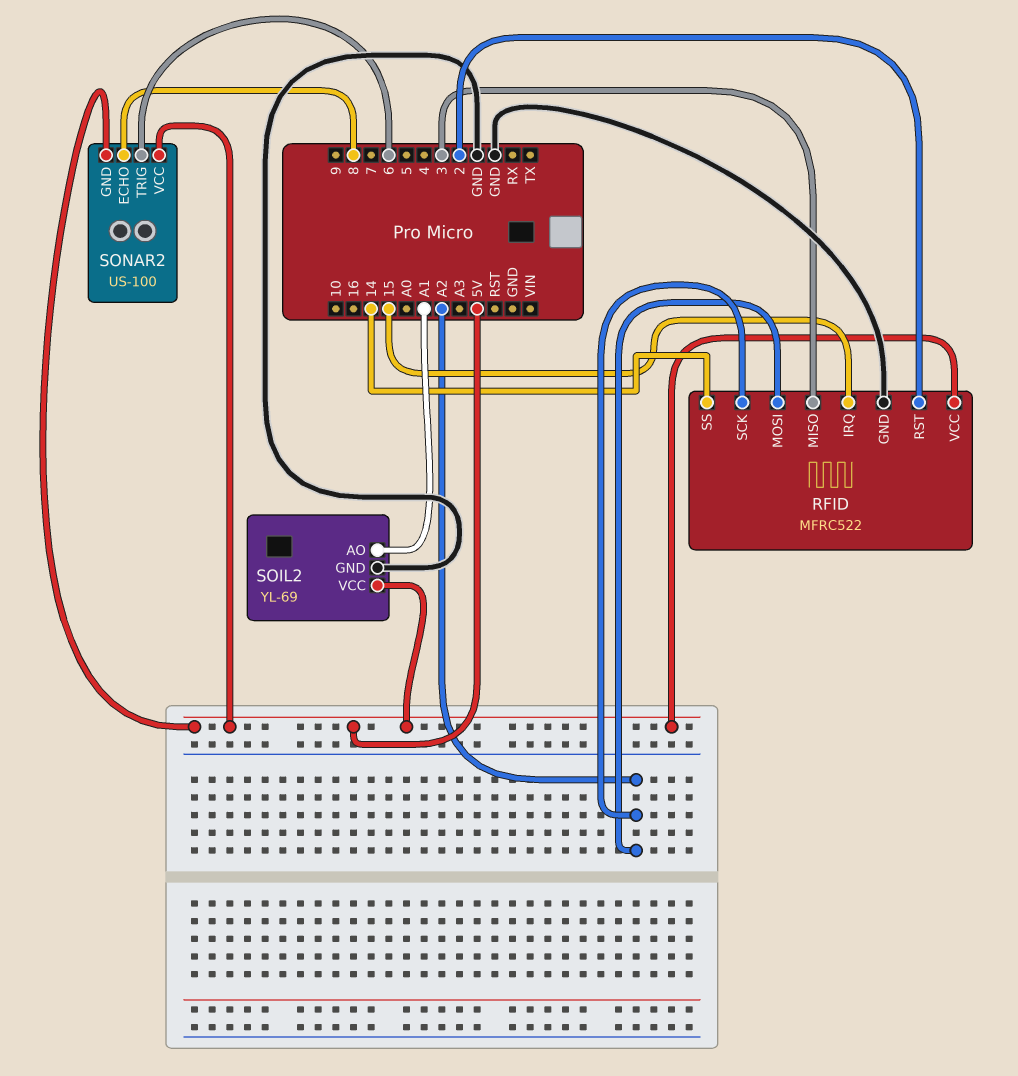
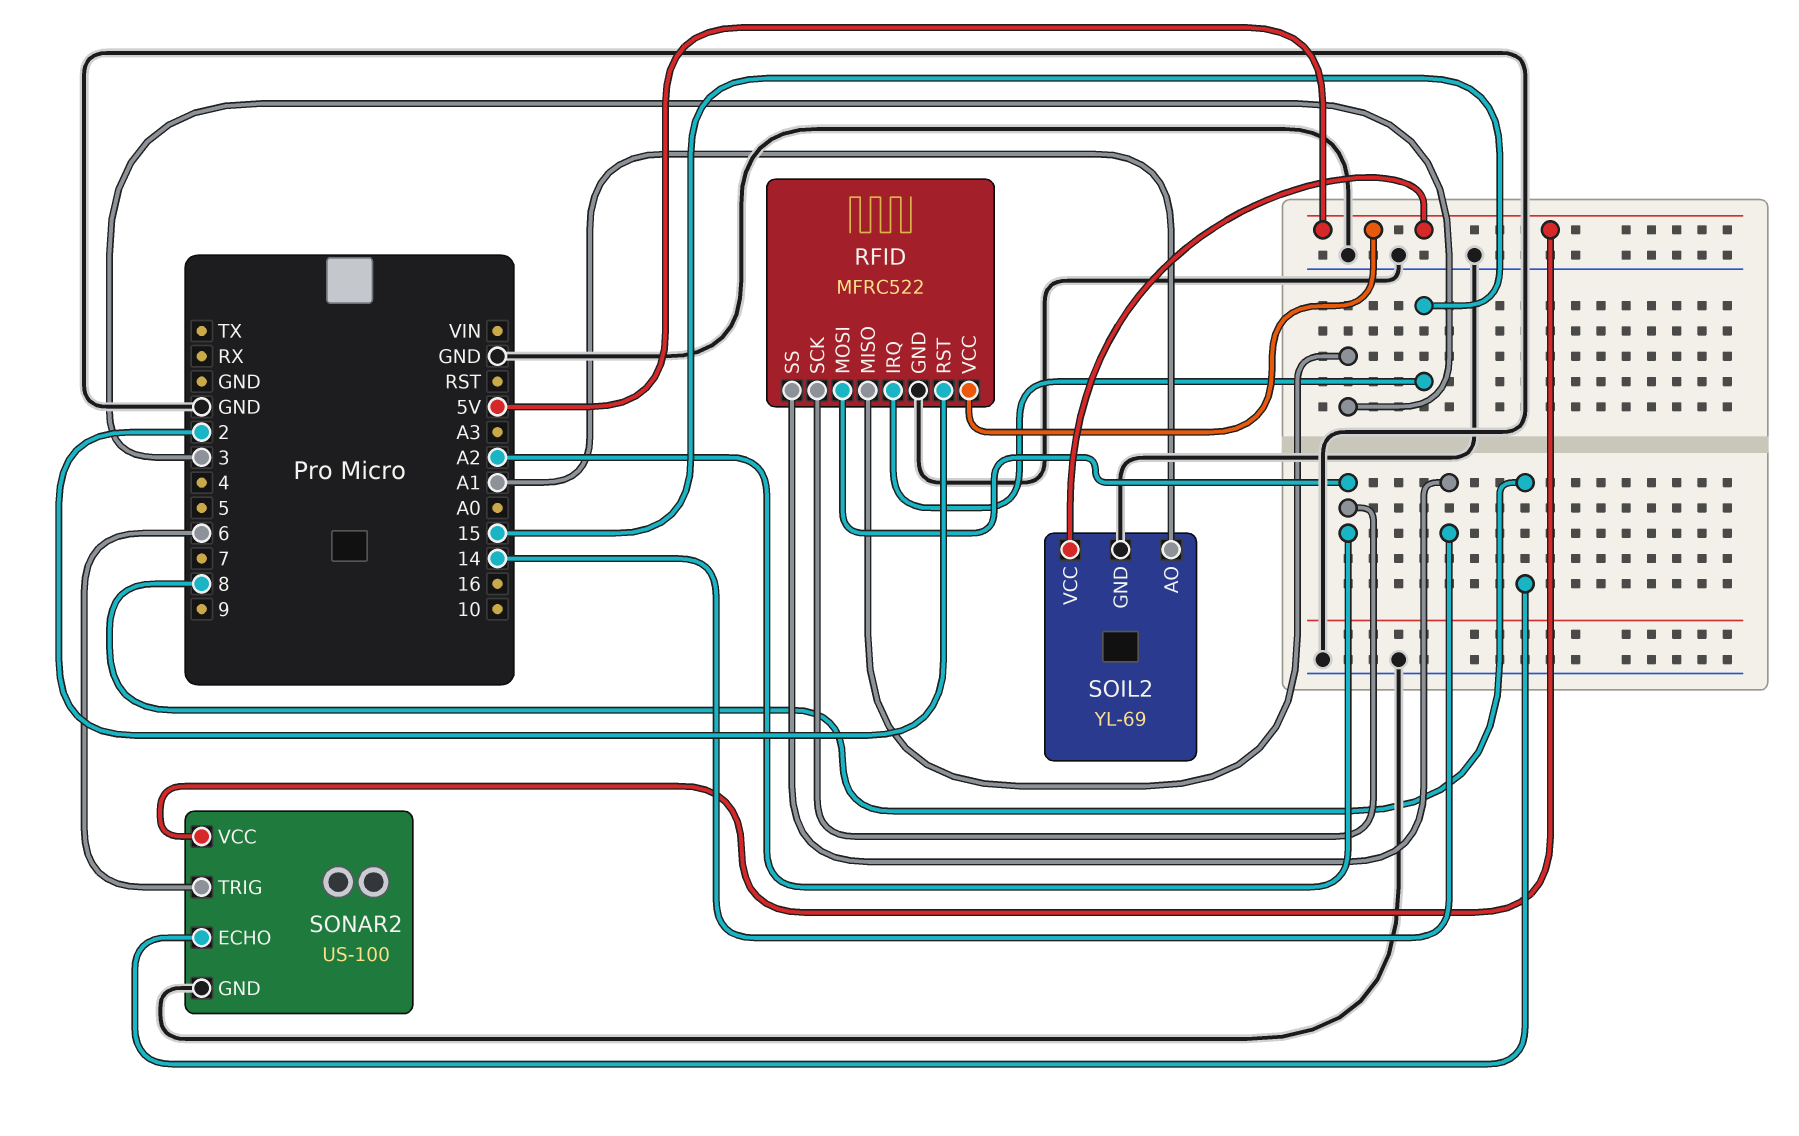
SONAR2 pin GND: 5V -> GND

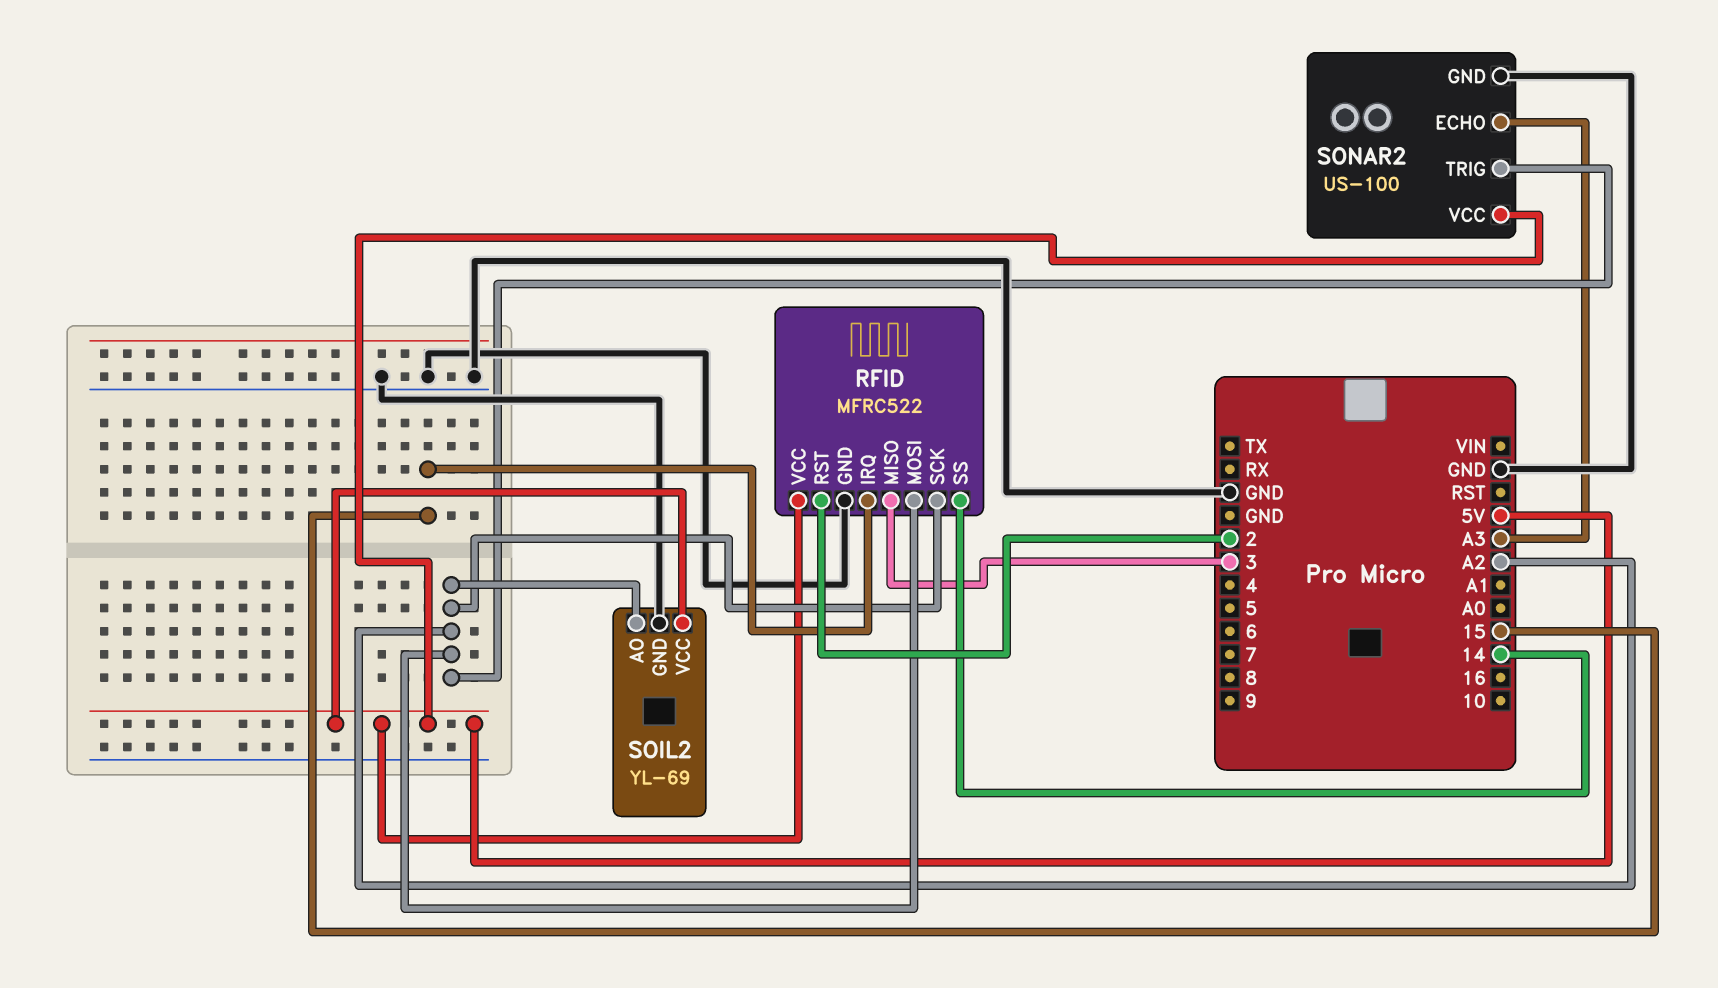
SOIL2 pin AO: A1 -> A2
SONAR2 pin ECHO: 8 -> A3
SONAR2 pin TRIG: 6 -> A2

